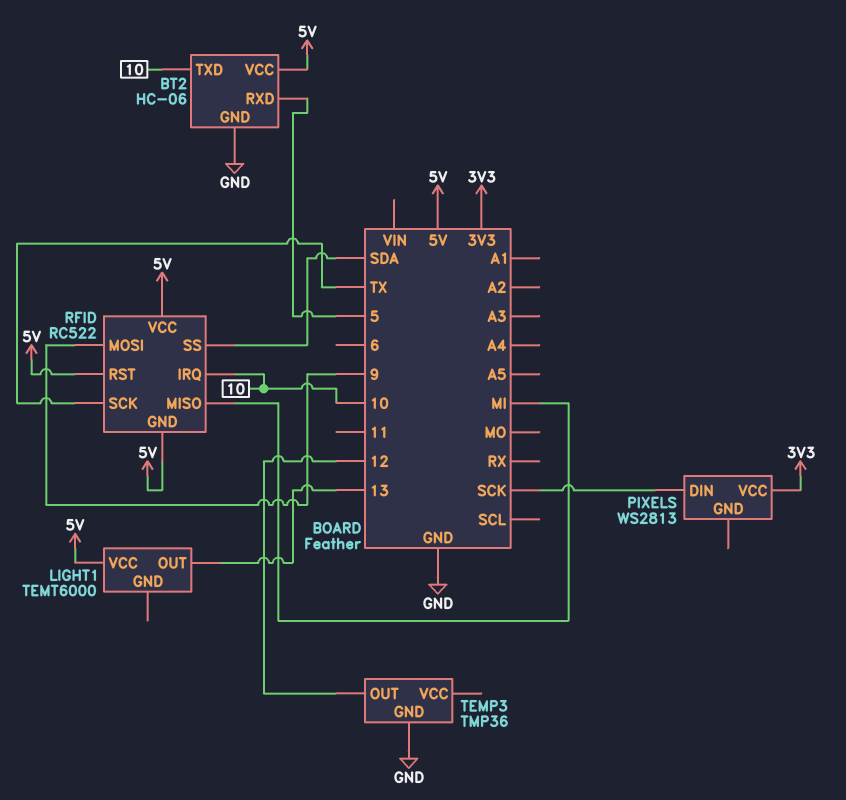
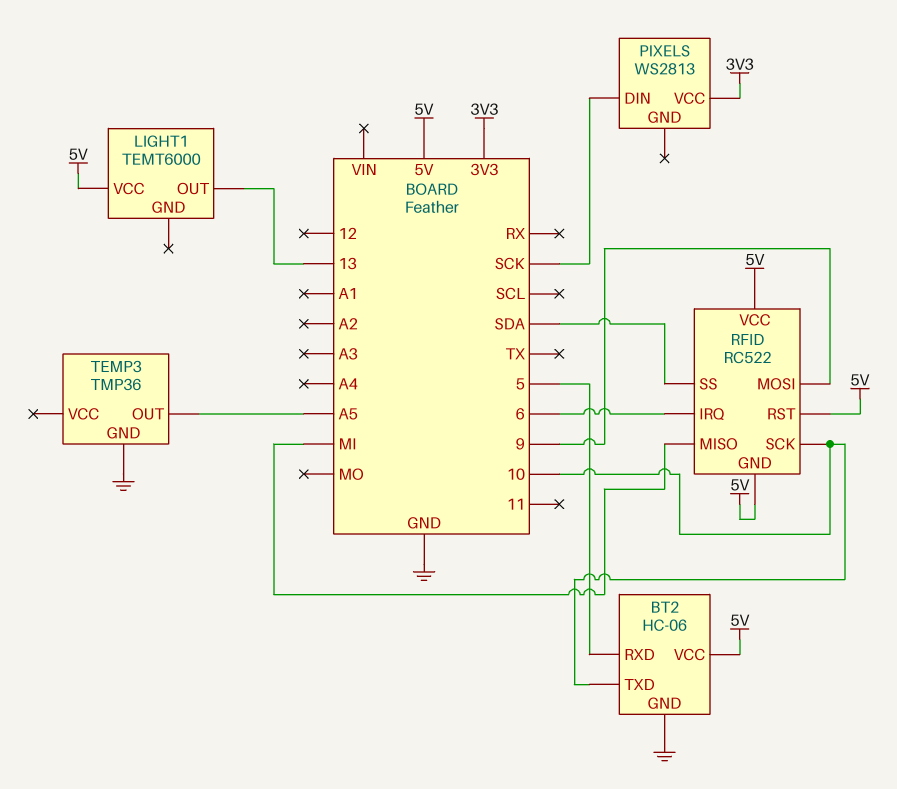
RFID pin IRQ: 10 -> 6
RFID pin SCK: TX -> 10
TEMP3 pin OUT: 12 -> A5

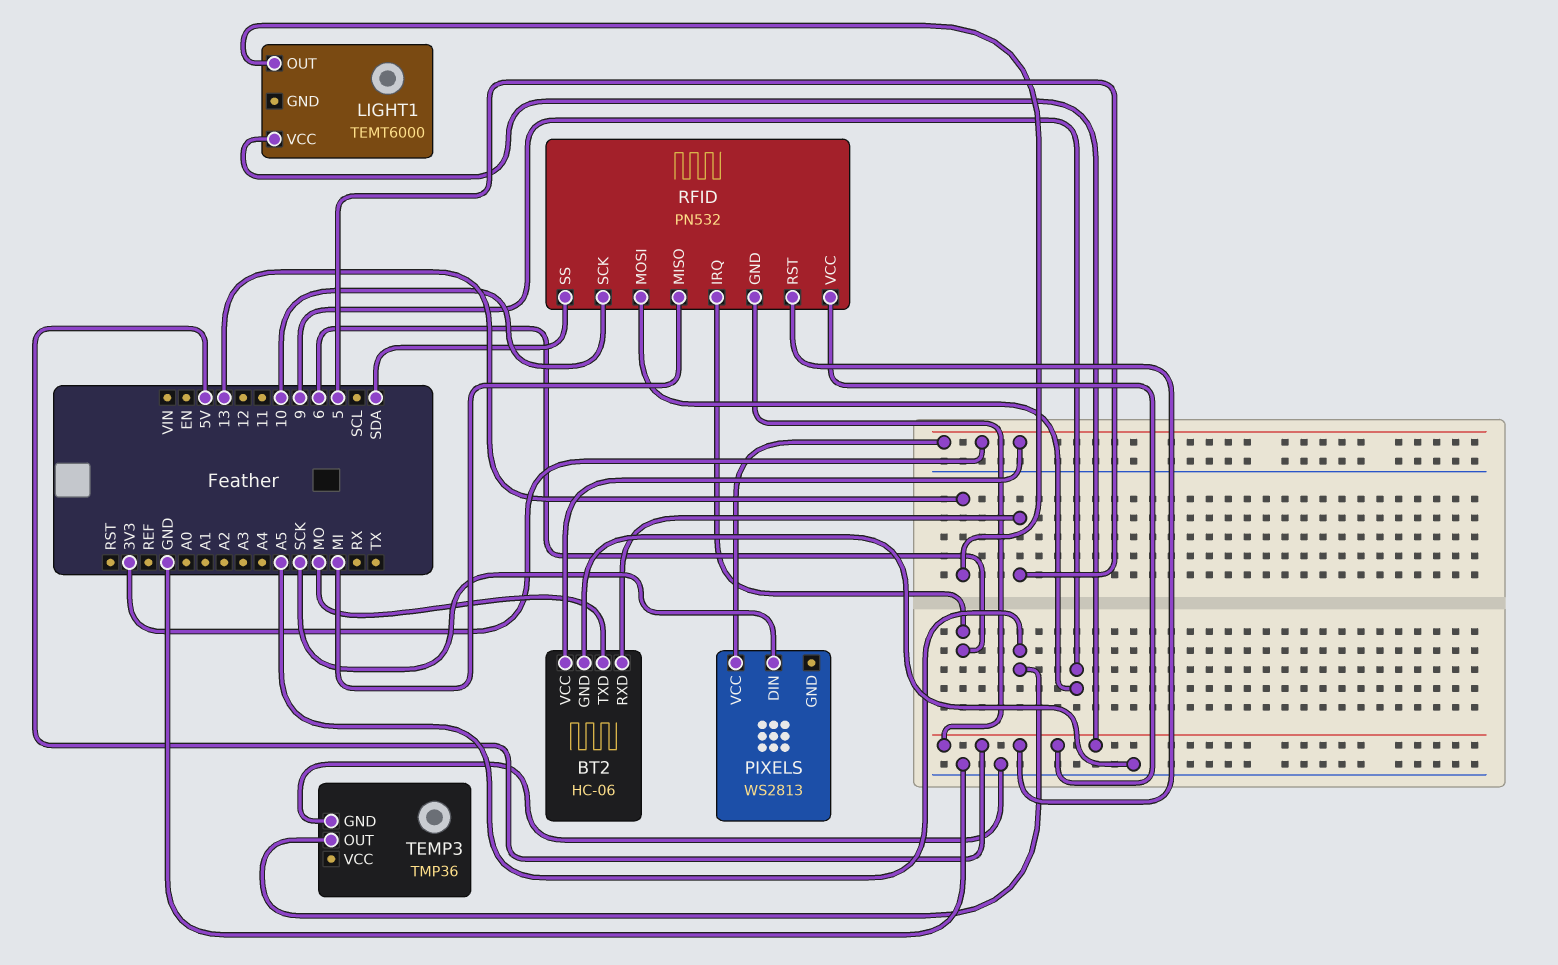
BT2 pin TXD: 10 -> MO
BT2 pin VCC: 5V -> 3V3
RFID: RC522 -> PN532

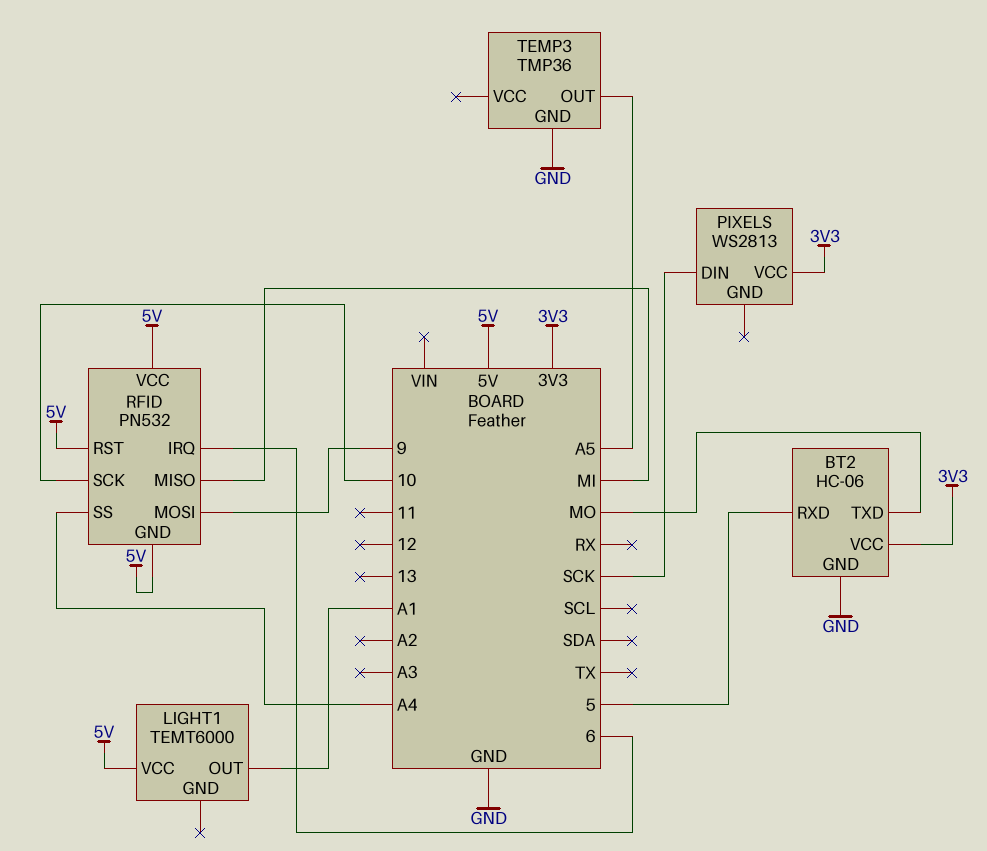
LIGHT1 pin OUT: 13 -> A1
RFID pin SS: SDA -> A4

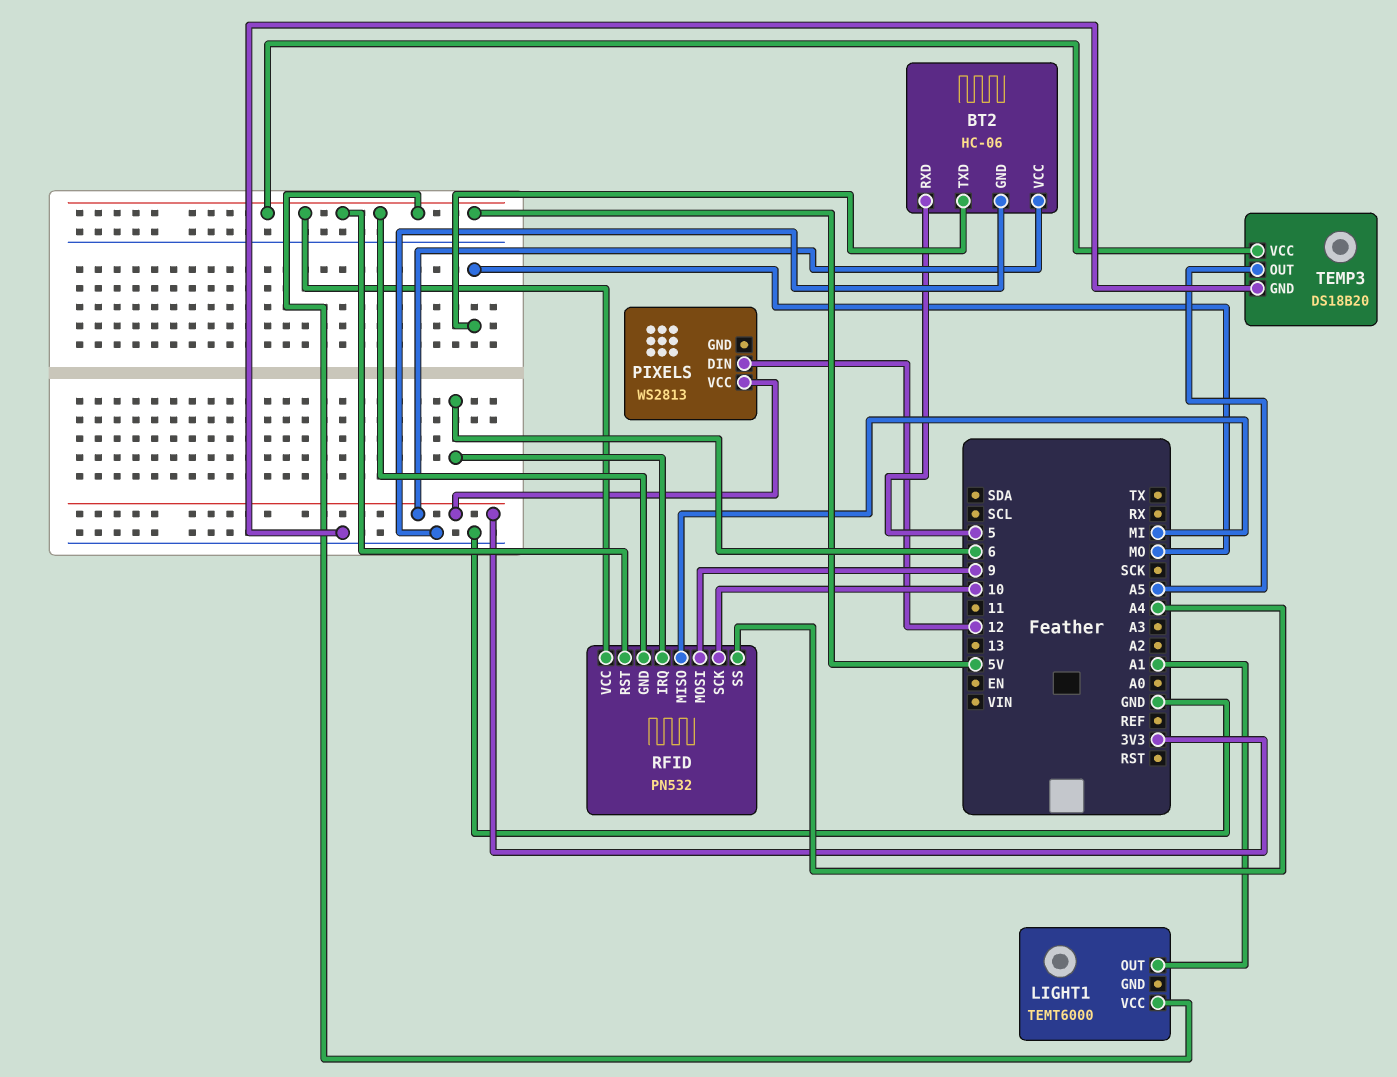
PIXELS pin DIN: SCK -> 12
TEMP3: TMP36 -> DS18B20
TEMP3 pin VCC: none -> 5V

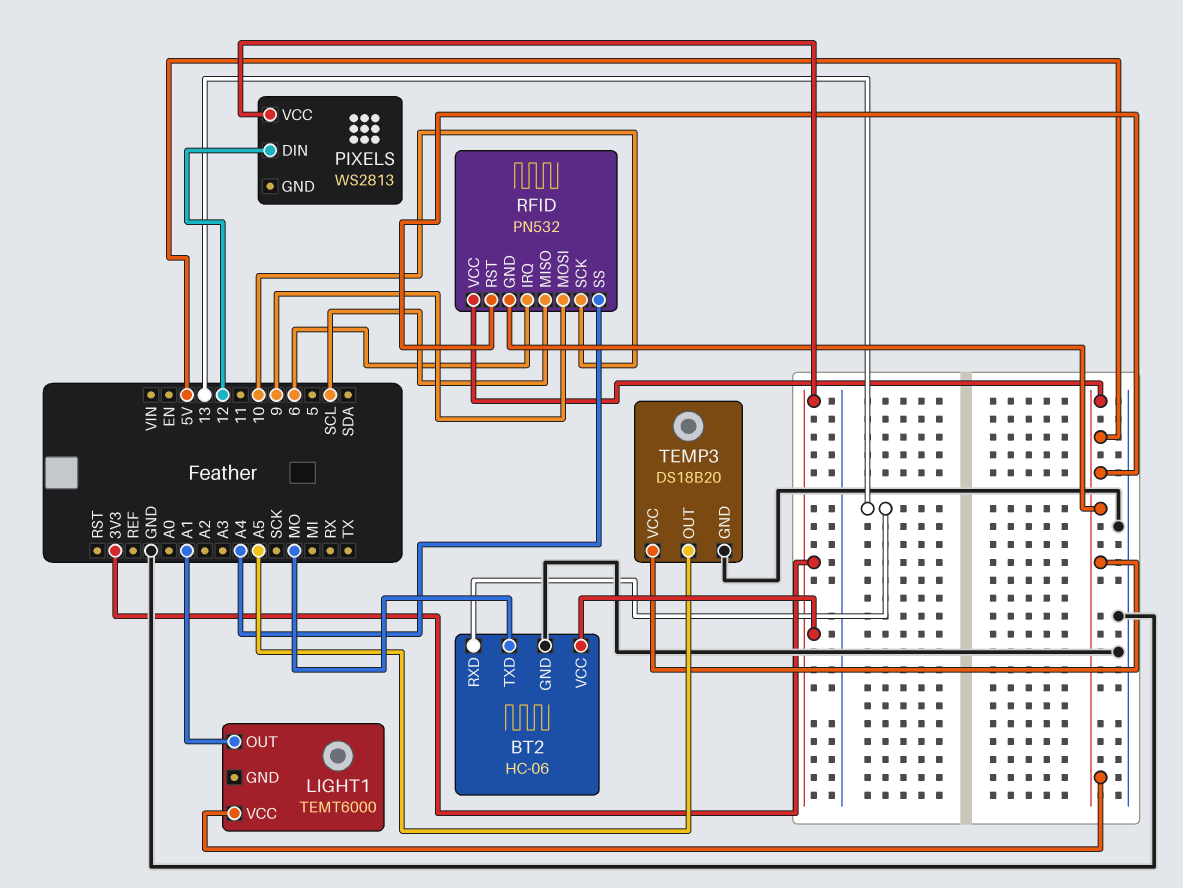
BT2 pin RXD: 5 -> 13
RFID pin MISO: MI -> SCL

